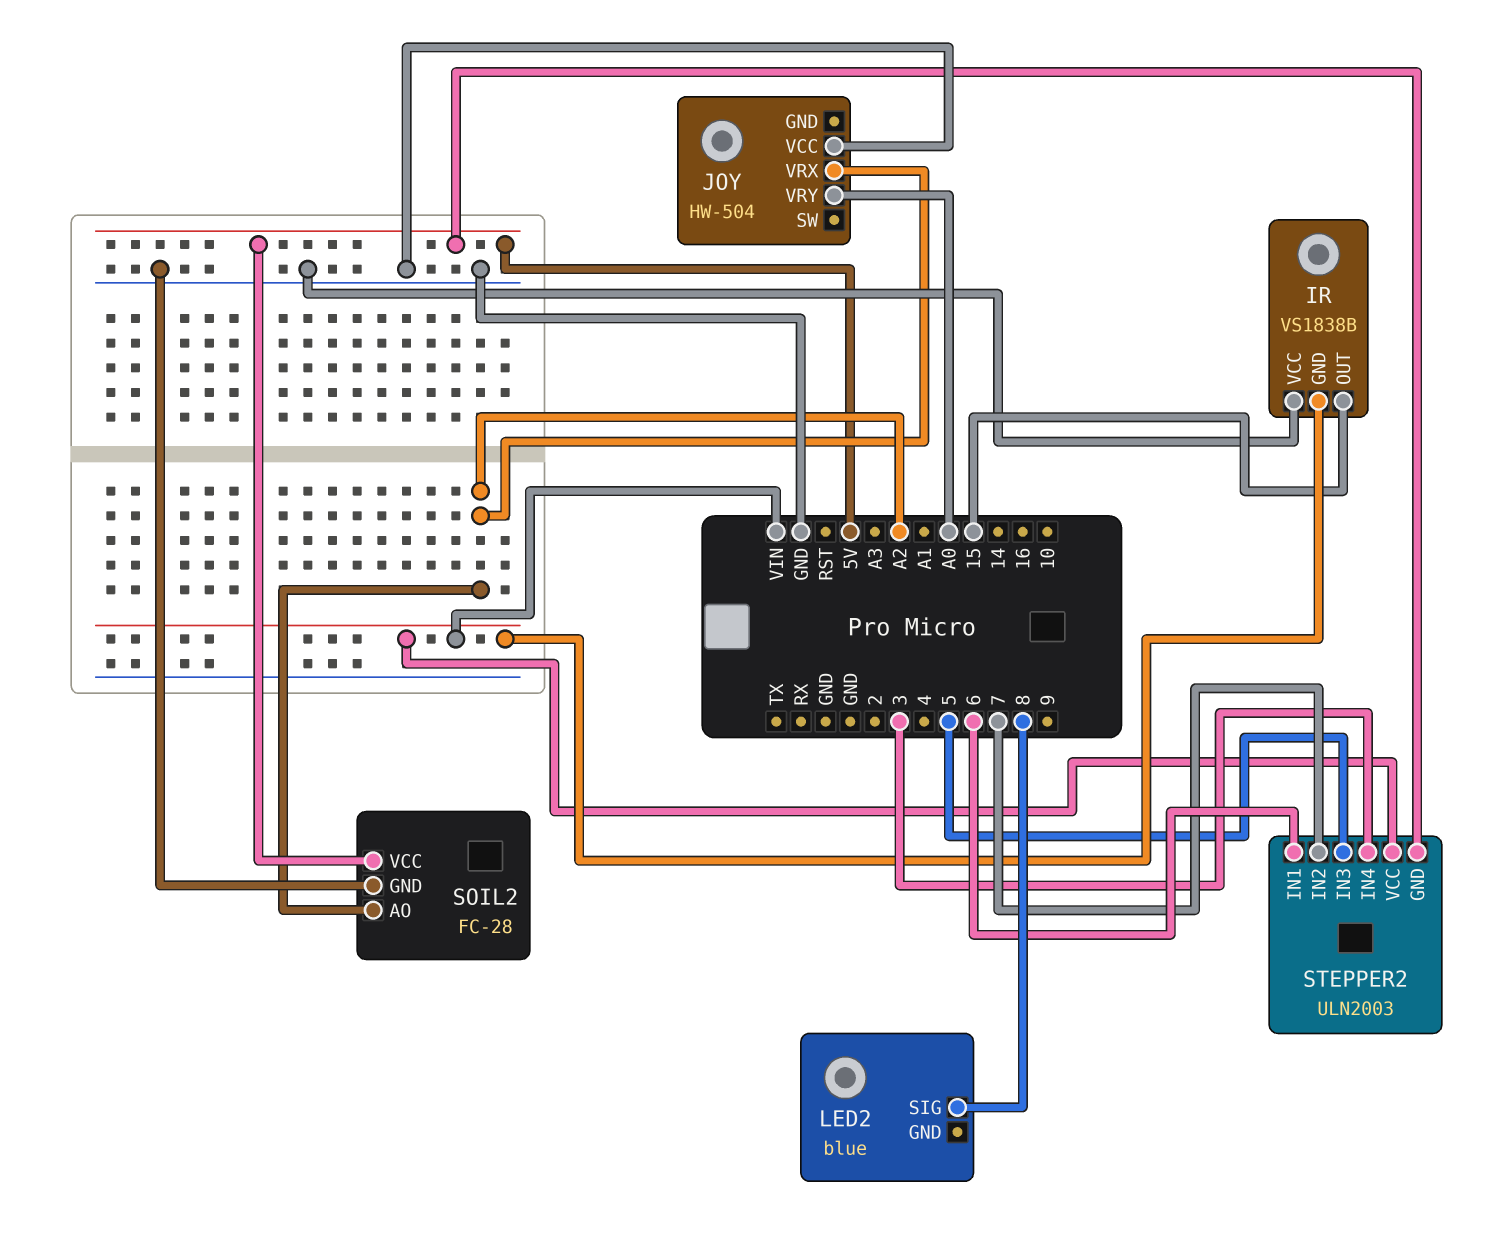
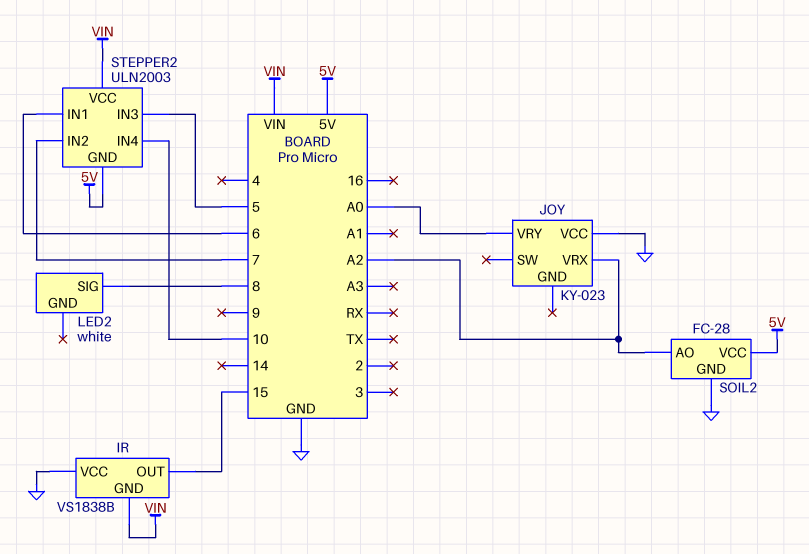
JOY: HW-504 -> KY-023
LED2: blue -> white
STEPPER2 pin IN4: 3 -> 10

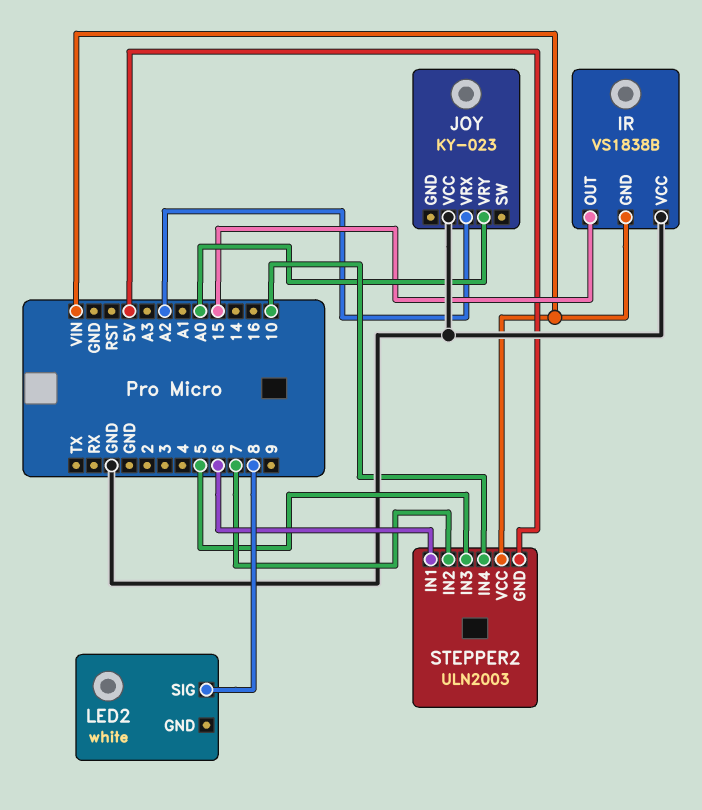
SOIL2: FC-28 -> none
SOIL2 pin AO: A2 -> none
SOIL2 pin GND: GND -> none
SOIL2 pin VCC: 5V -> none

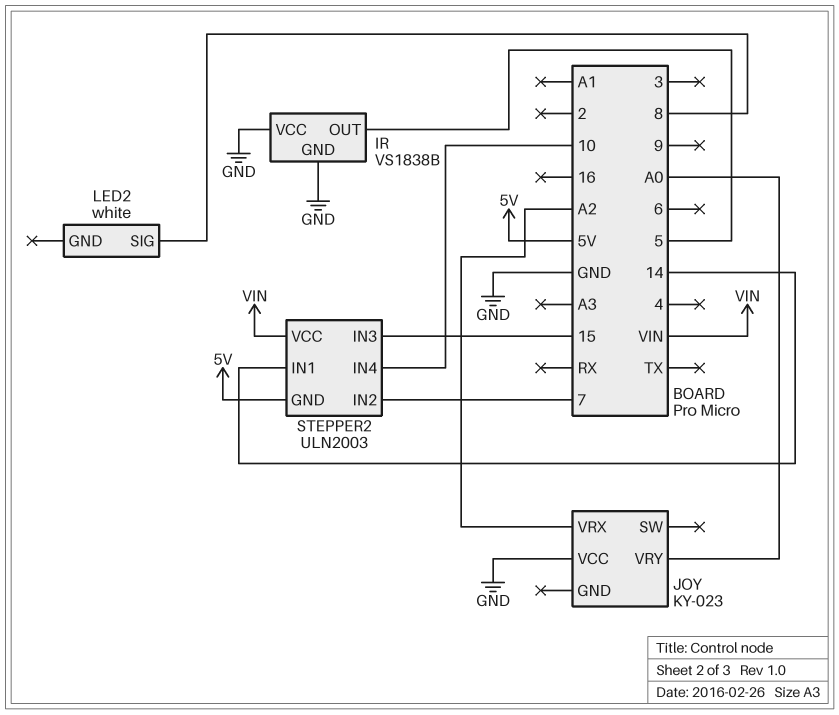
IR pin GND: VIN -> GND
IR pin OUT: 15 -> 5
STEPPER2 pin IN1: 6 -> 14
STEPPER2 pin IN3: 5 -> 15

